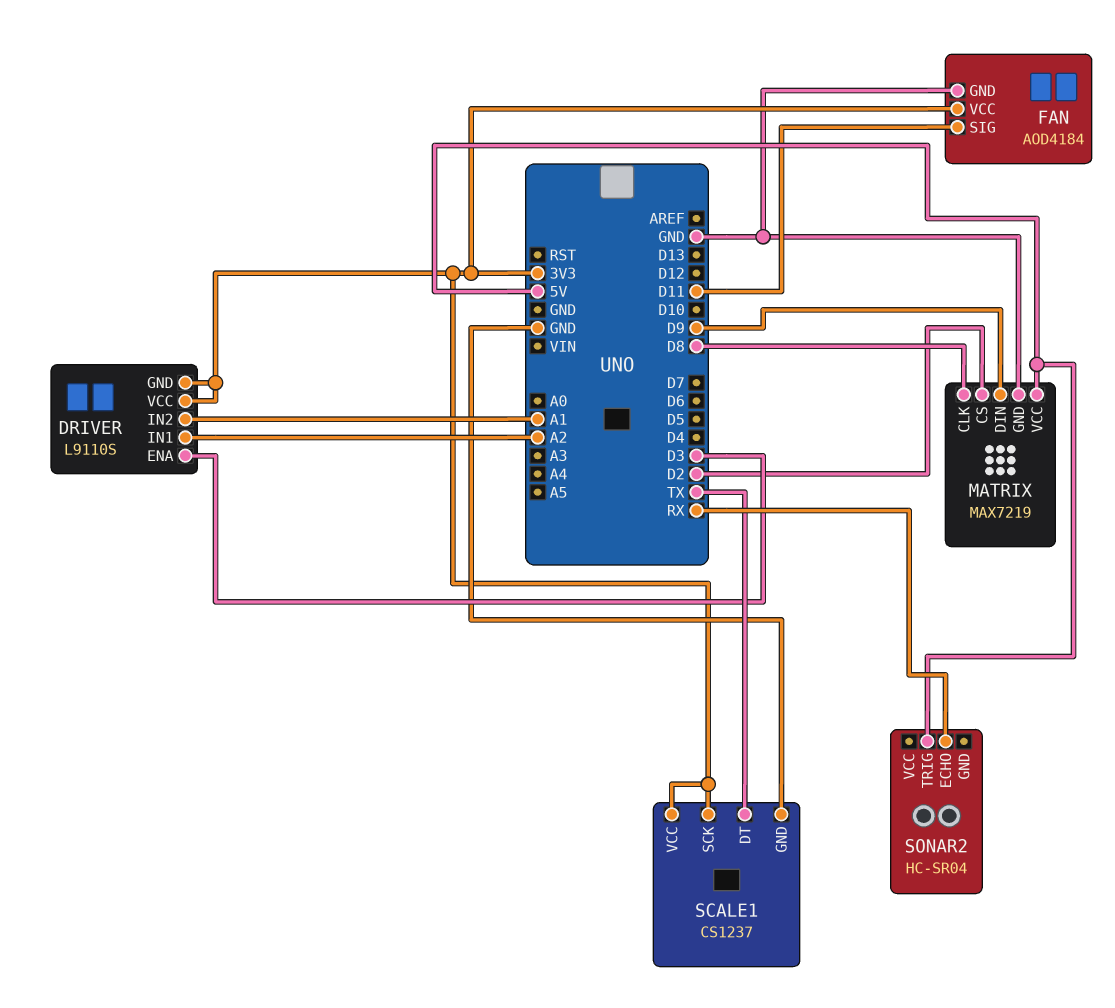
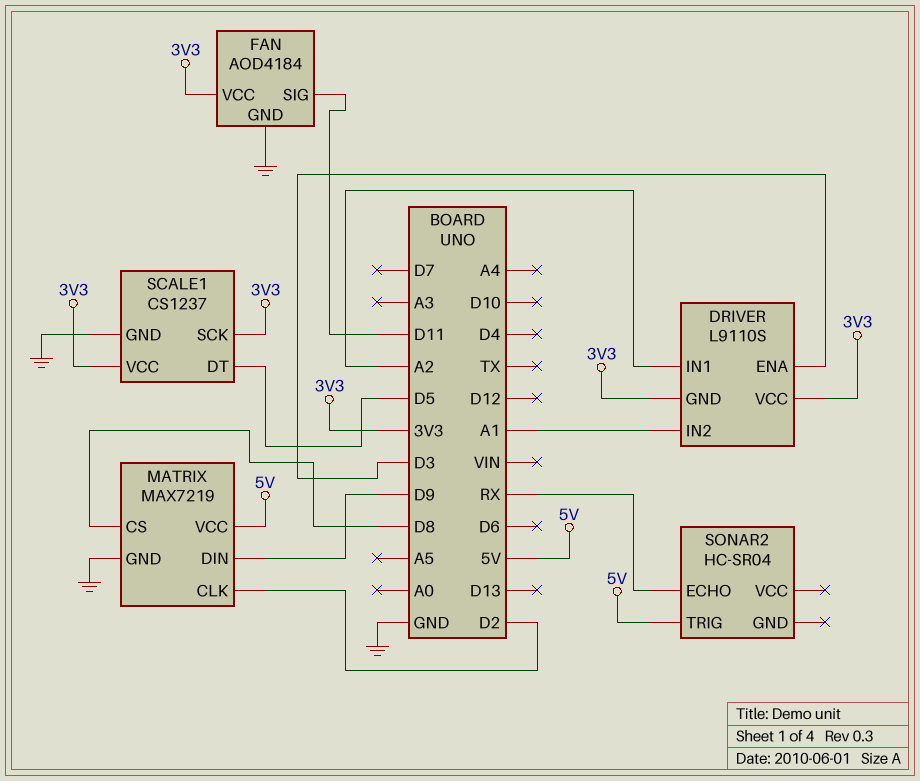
MATRIX pin CLK: D8 -> D2
MATRIX pin CS: D2 -> D8
SCALE1 pin DT: TX -> D5

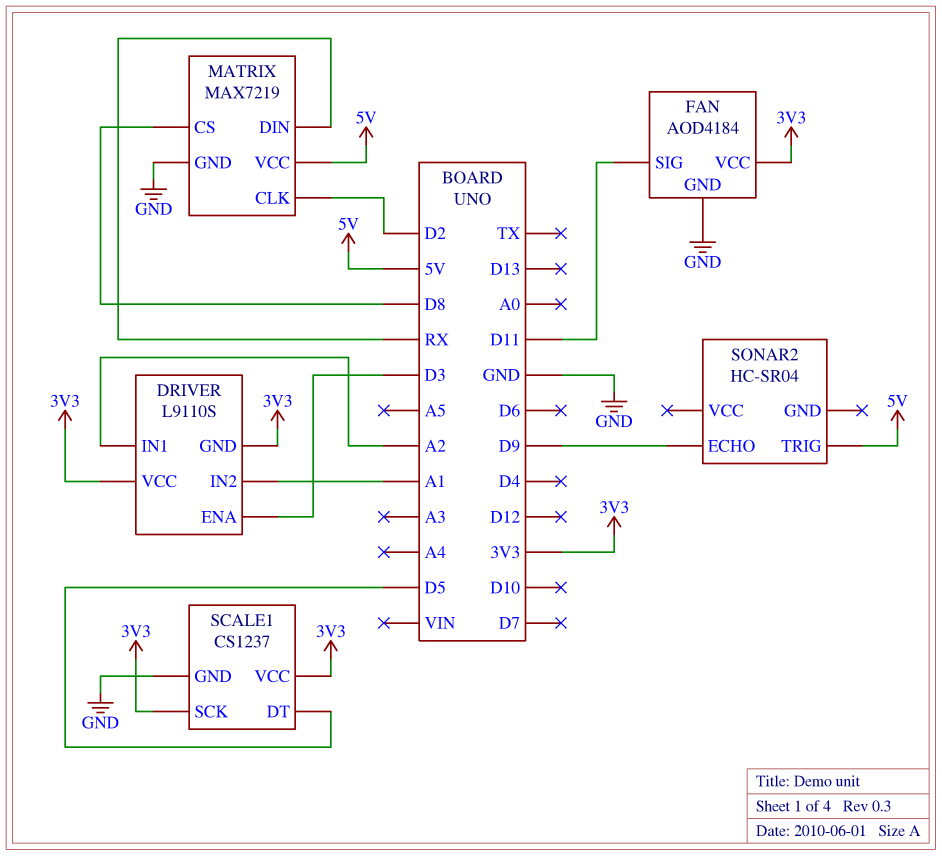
MATRIX pin DIN: D9 -> RX
SONAR2 pin ECHO: RX -> D9

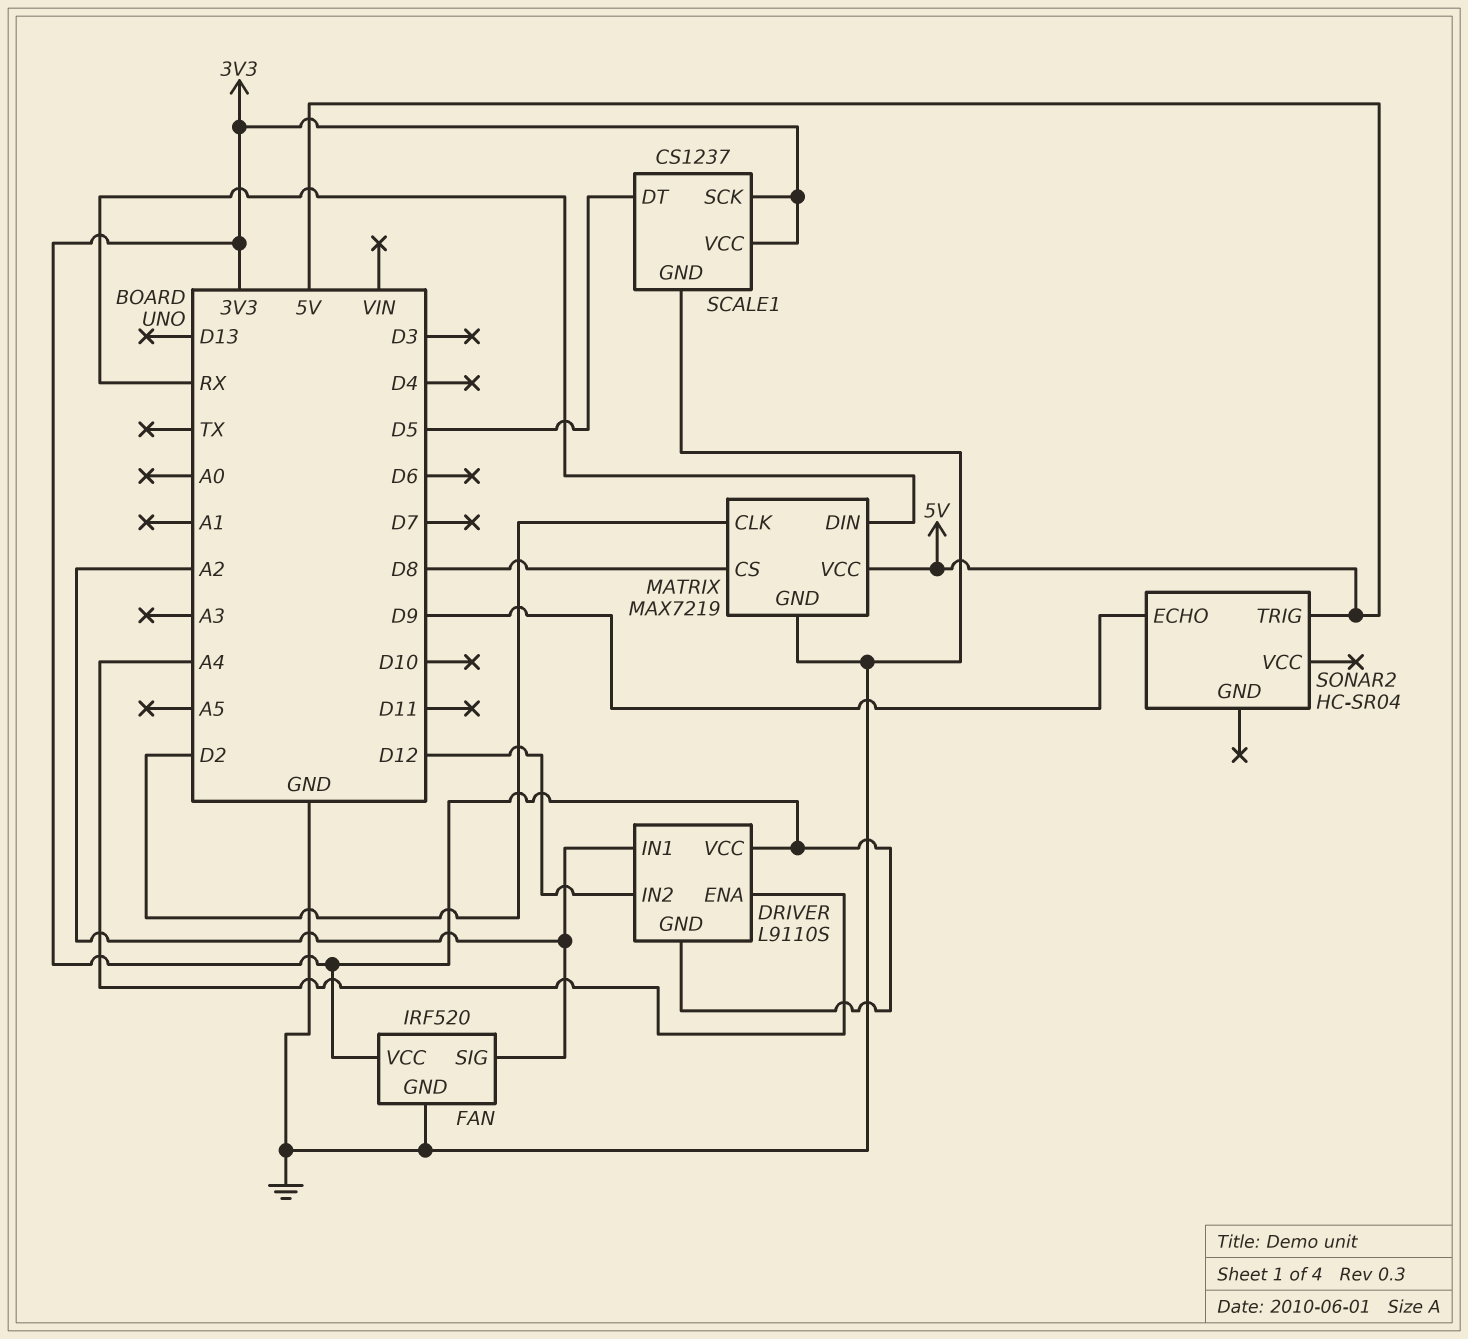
DRIVER pin ENA: D3 -> A4
DRIVER pin IN2: A1 -> D12
FAN: AOD4184 -> IRF520
FAN pin SIG: D11 -> A2

